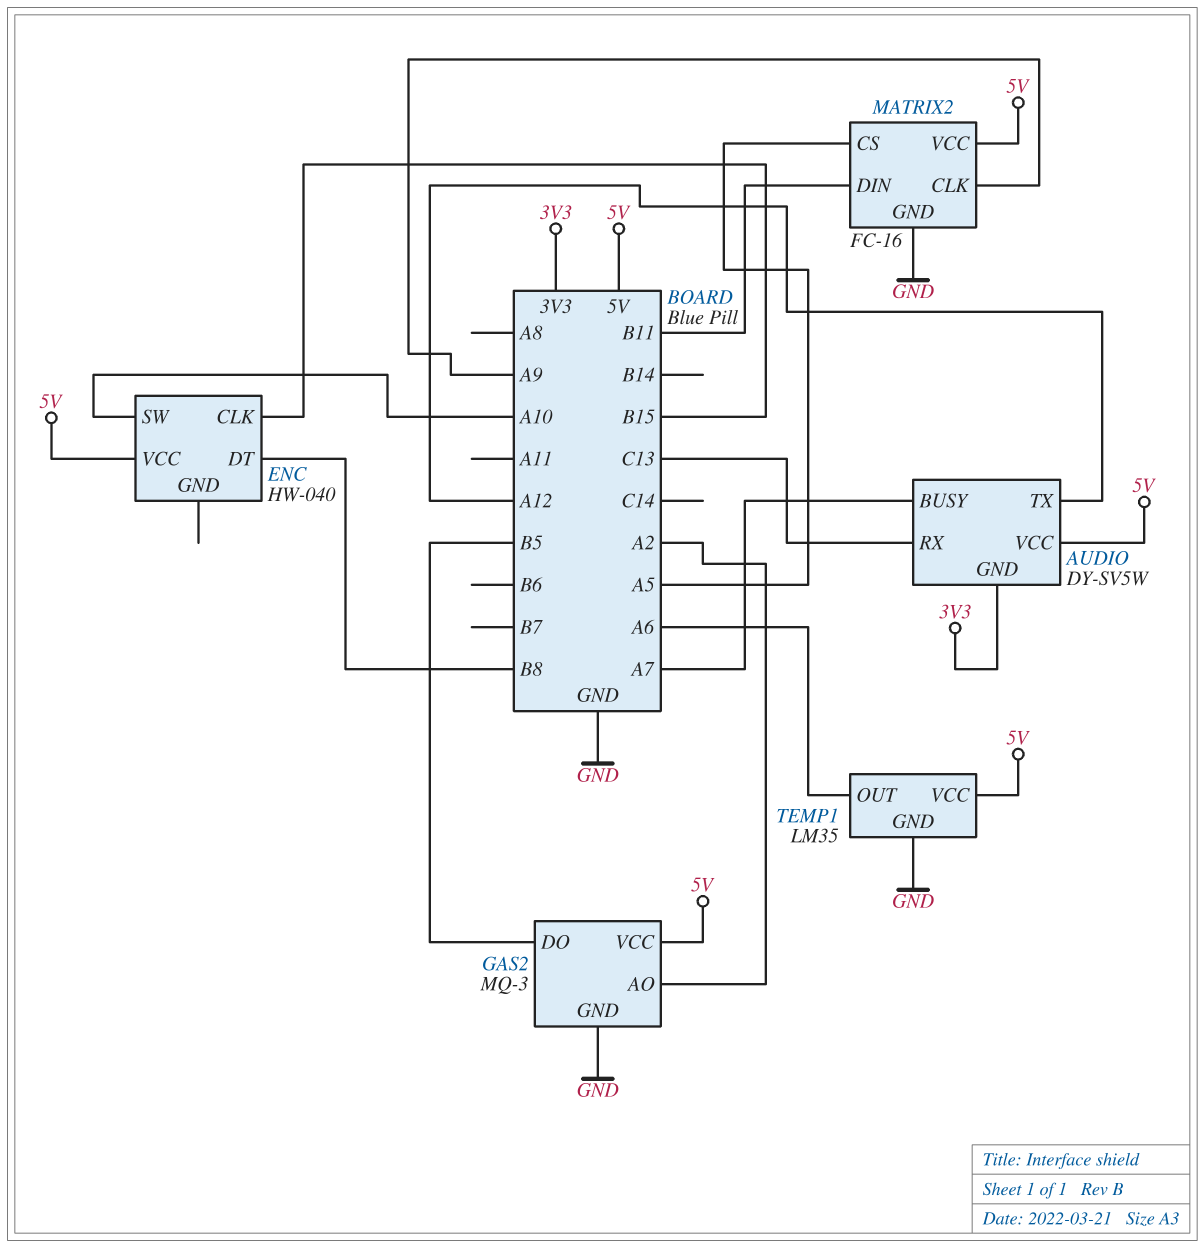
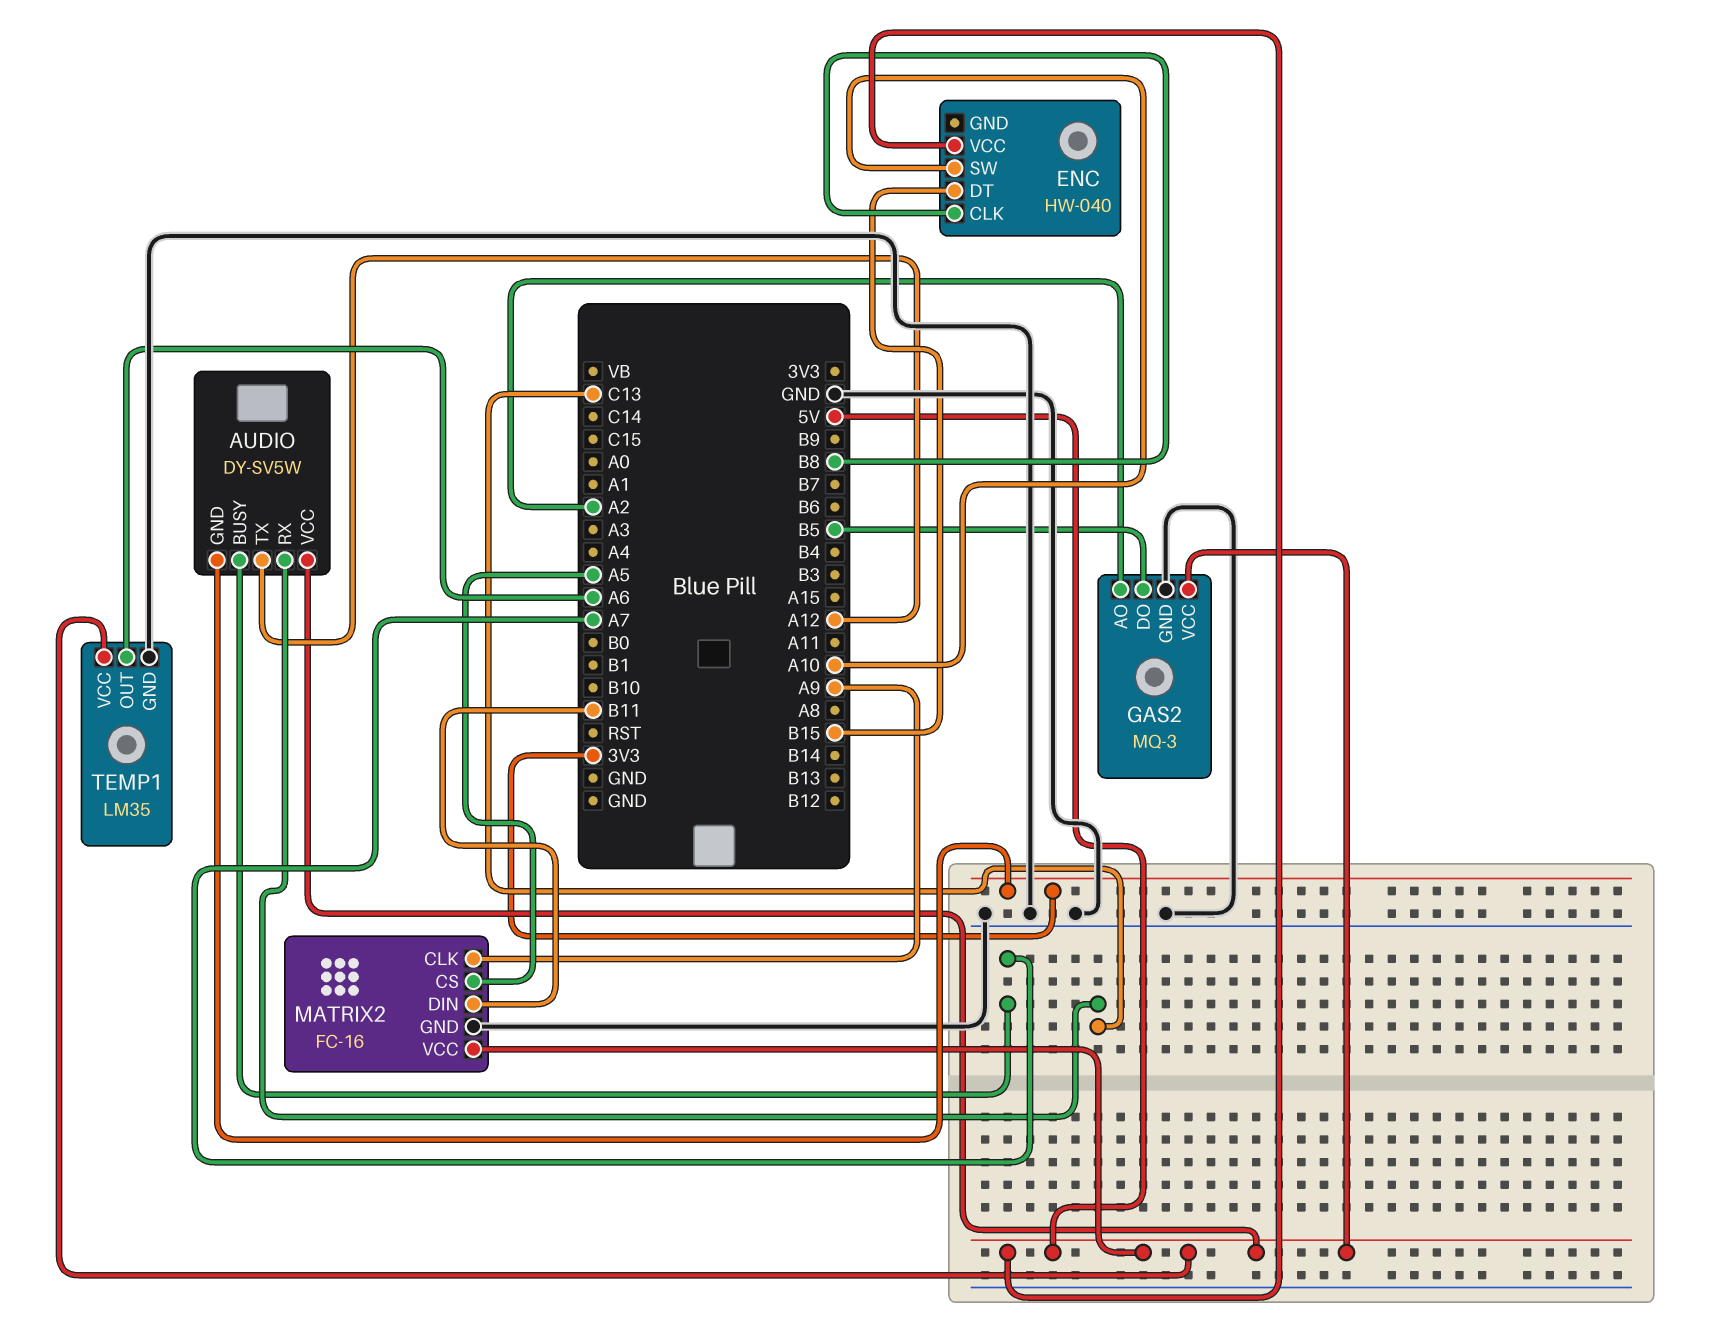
ENC pin CLK: B15 -> B8
ENC pin DT: B8 -> B15

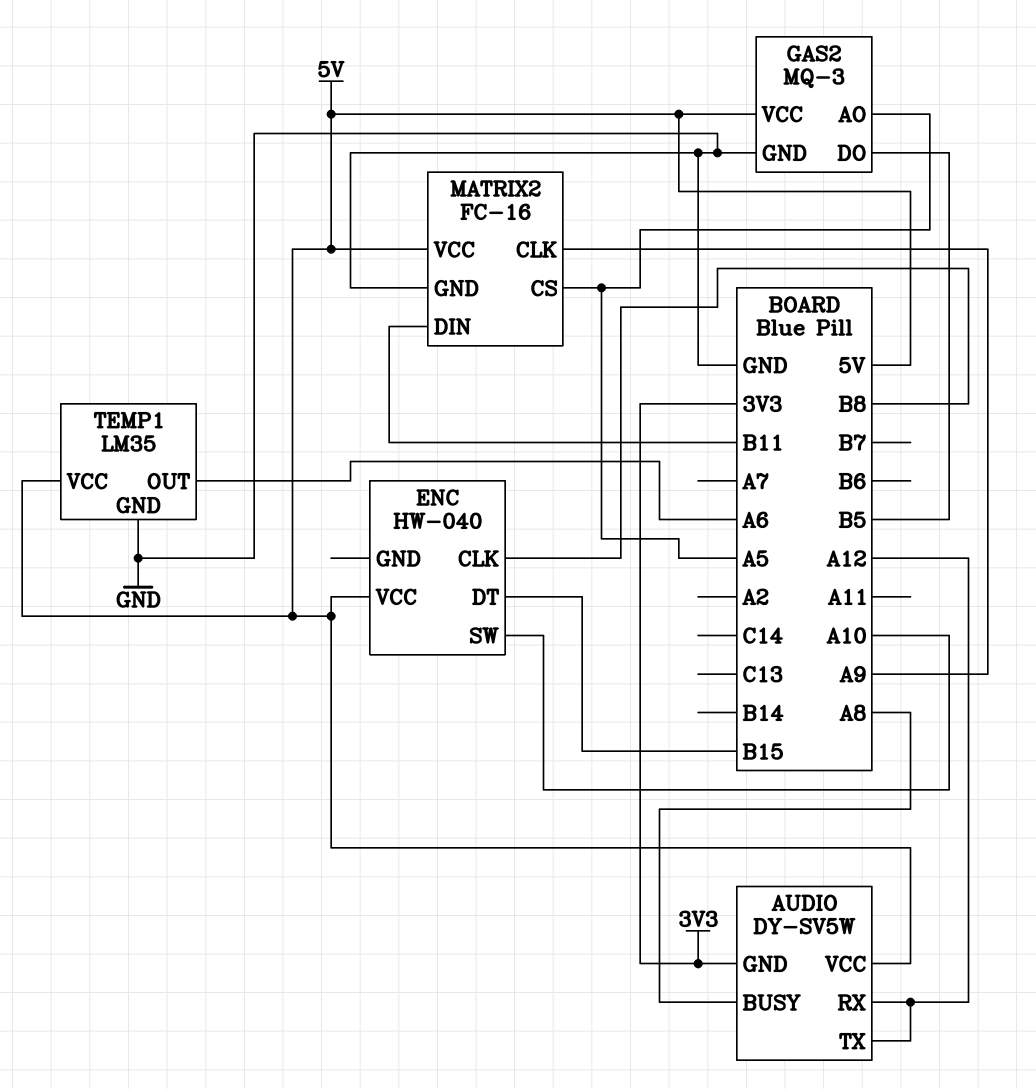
AUDIO pin BUSY: A7 -> A8
AUDIO pin RX: C13 -> A12
GAS2 pin AO: A2 -> A5

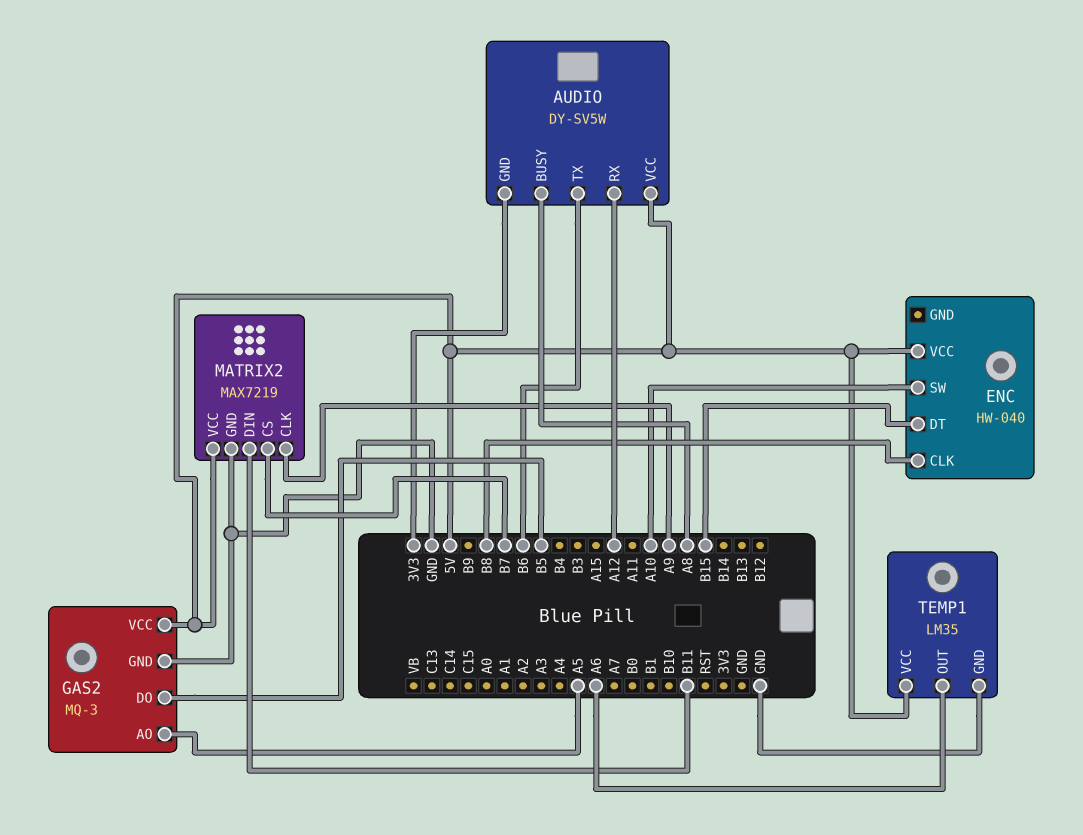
AUDIO pin TX: A12 -> B6
MATRIX2: FC-16 -> MAX7219
MATRIX2 pin CS: A5 -> B7

